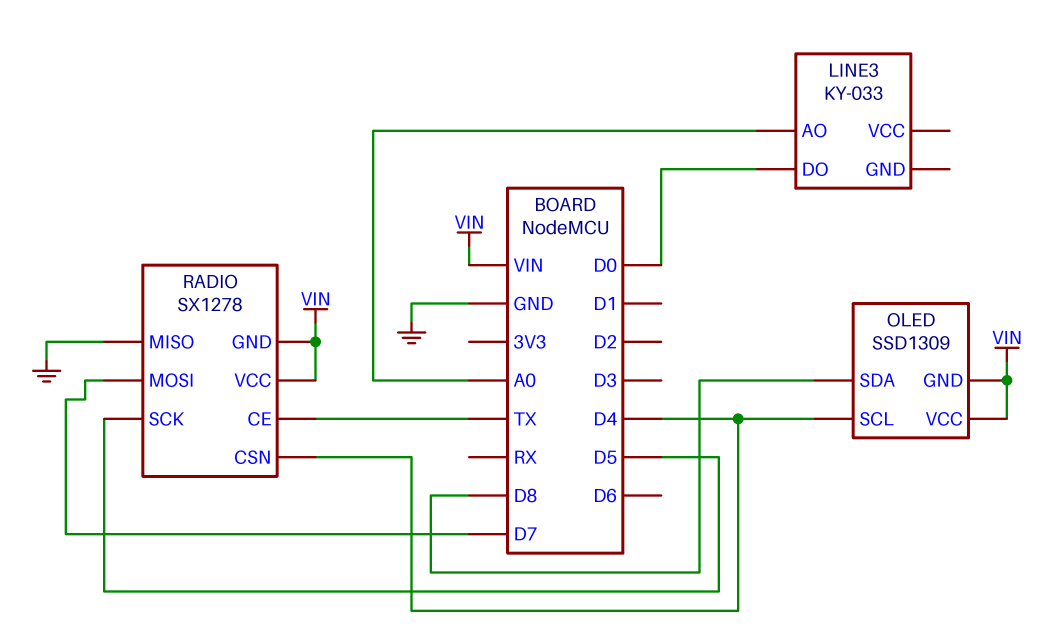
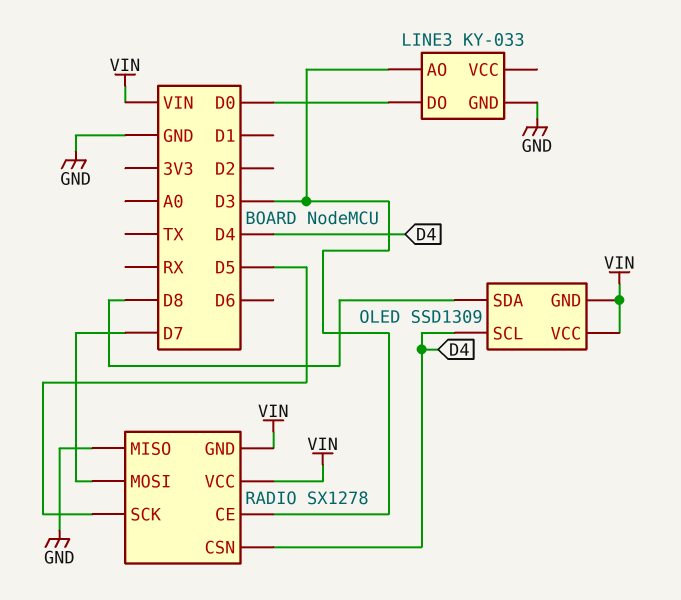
LINE3 pin AO: A0 -> D3
LINE3 pin GND: none -> GND
RADIO pin CE: TX -> D3

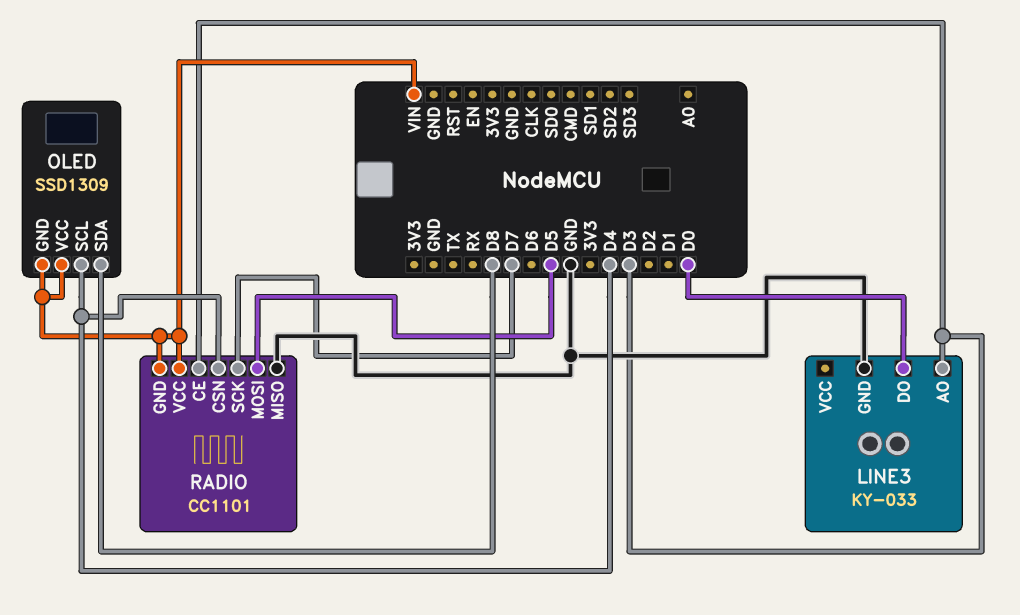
RADIO: SX1278 -> CC1101
RADIO pin MOSI: D7 -> D5
RADIO pin SCK: D5 -> D7

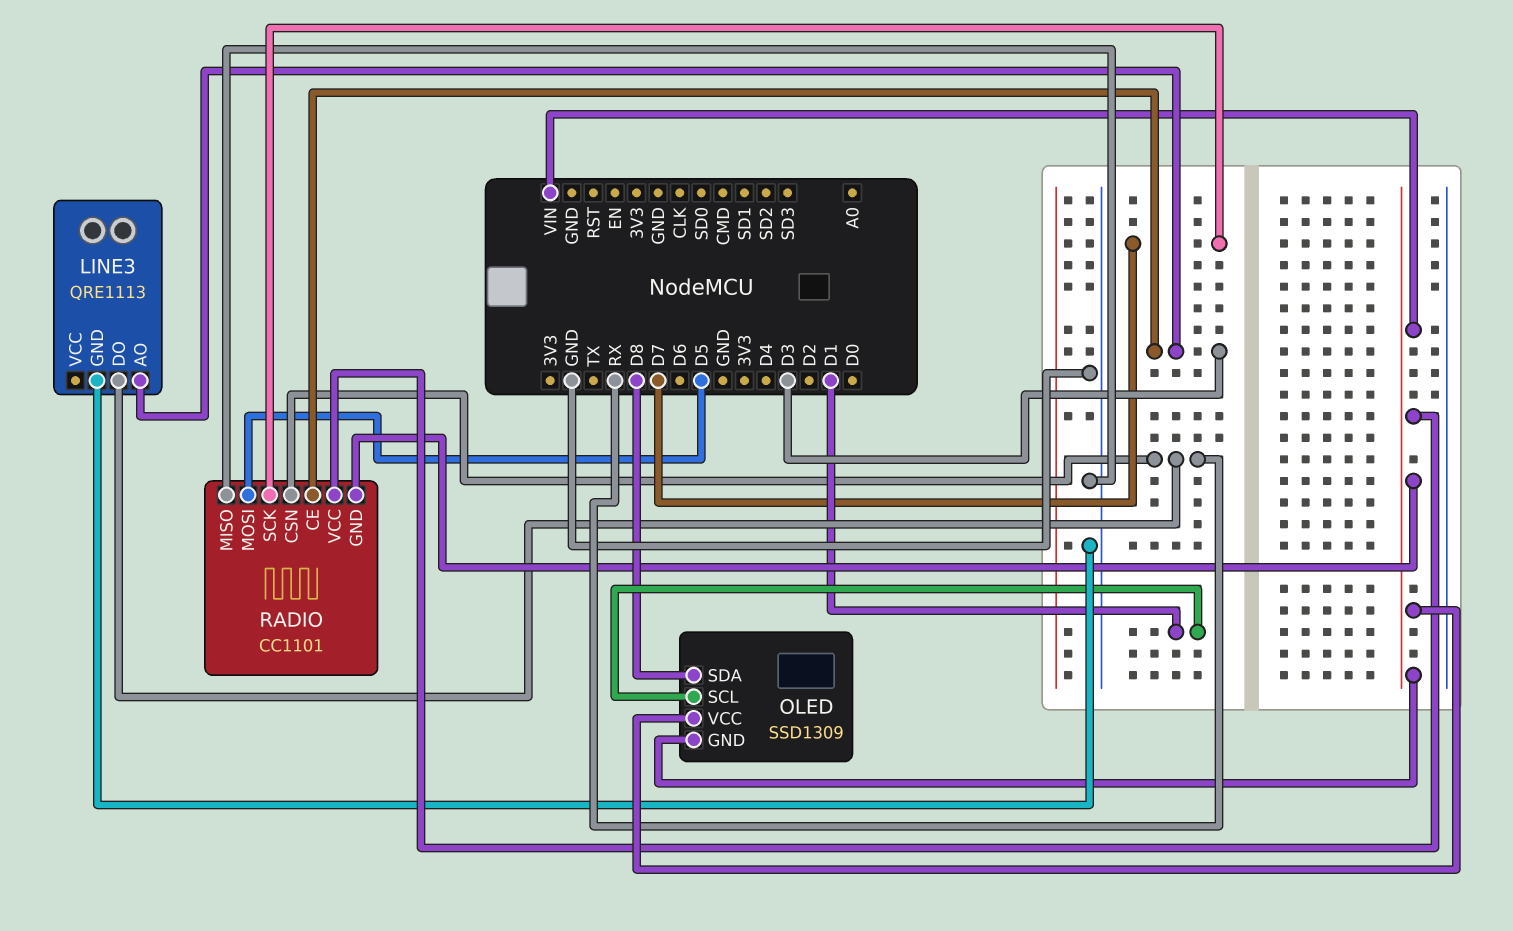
LINE3: KY-033 -> QRE1113
LINE3 pin DO: D0 -> RX
OLED pin SCL: D4 -> D1
RADIO pin CSN: D4 -> RX

